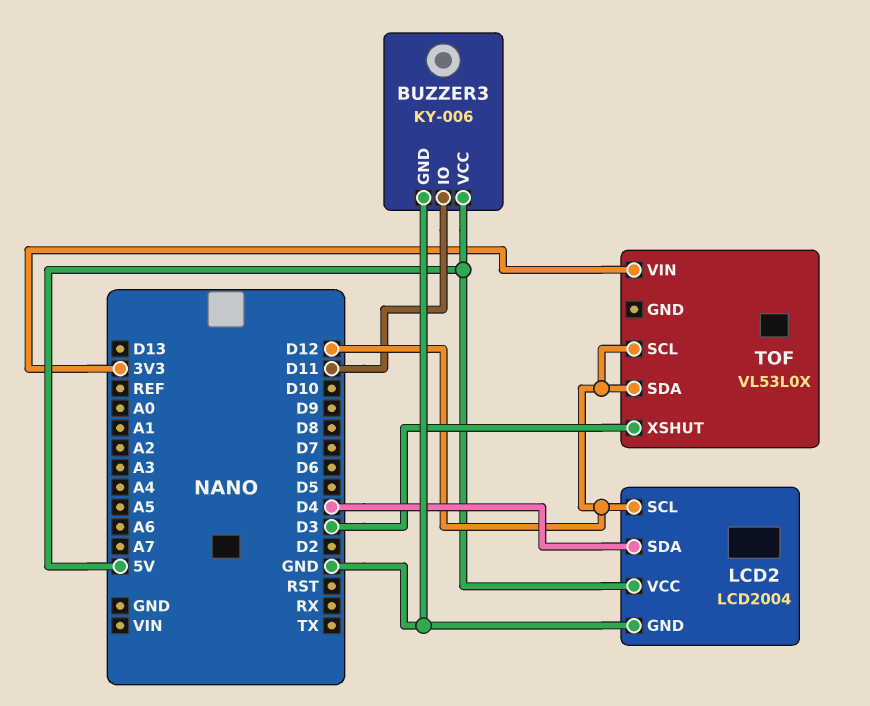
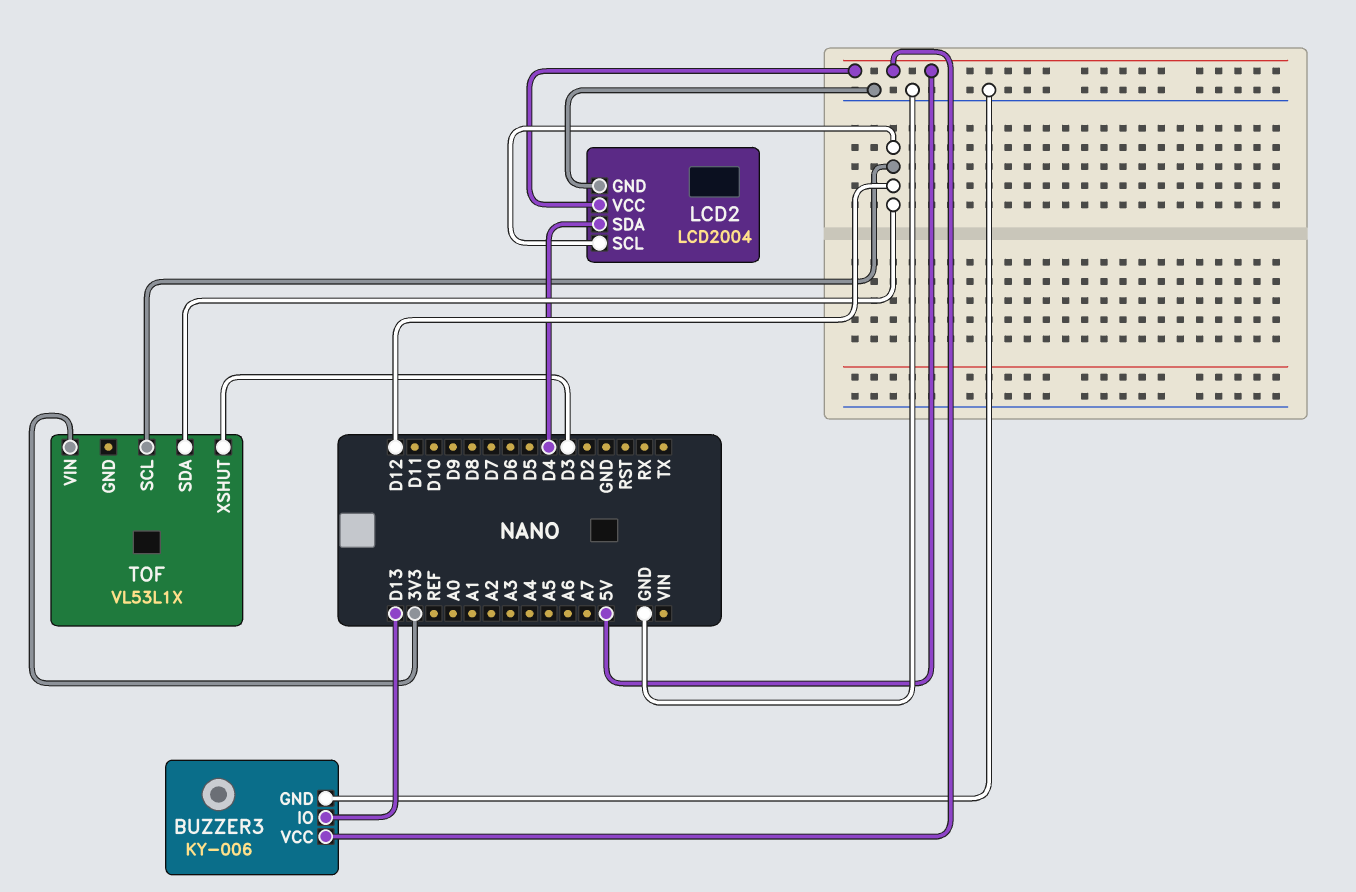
BUZZER3 pin IO: D11 -> D13
TOF: VL53L0X -> VL53L1X

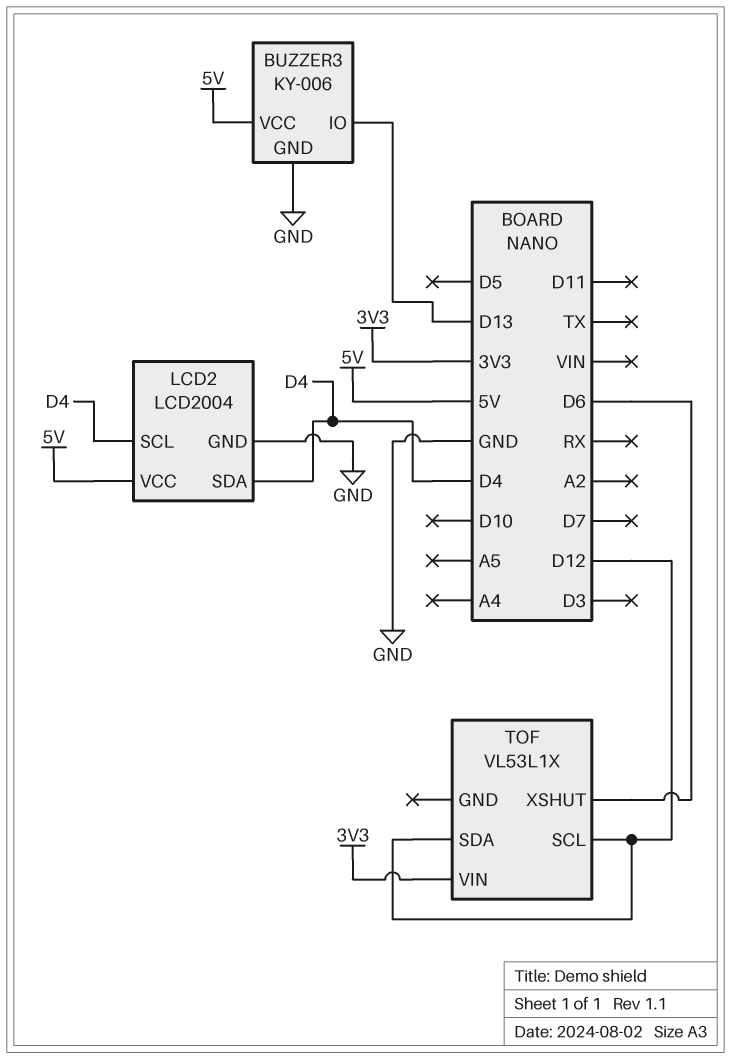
LCD2 pin SCL: D12 -> D4
TOF pin XSHUT: D3 -> D6

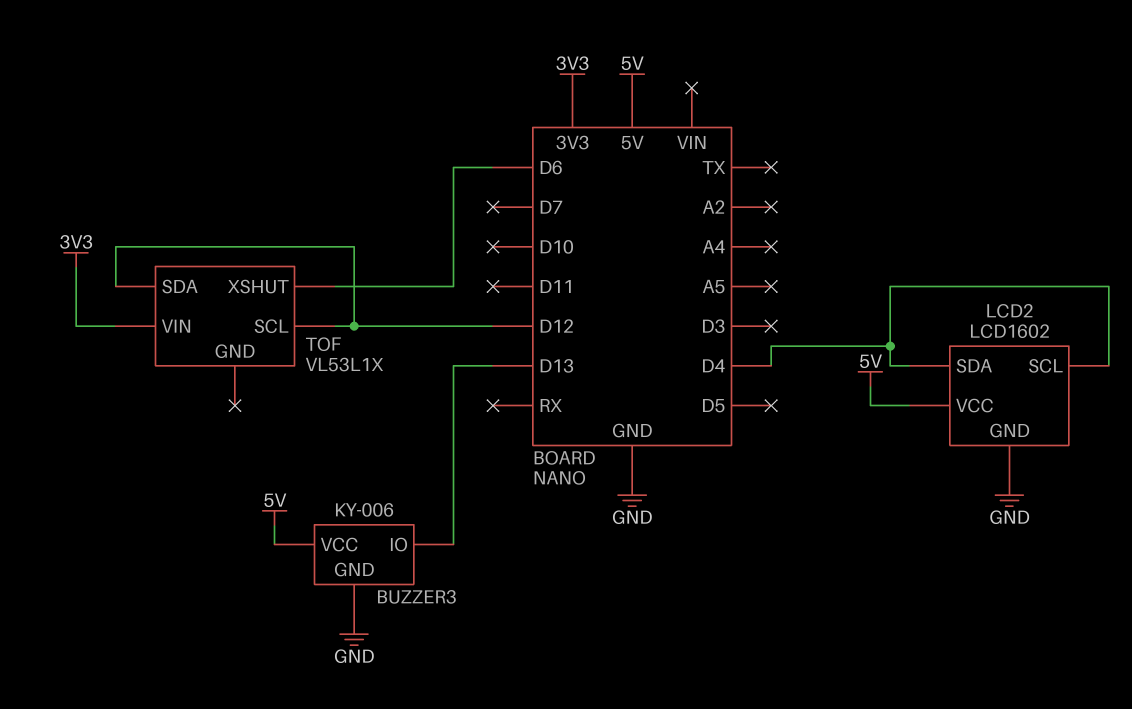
LCD2: LCD2004 -> LCD1602

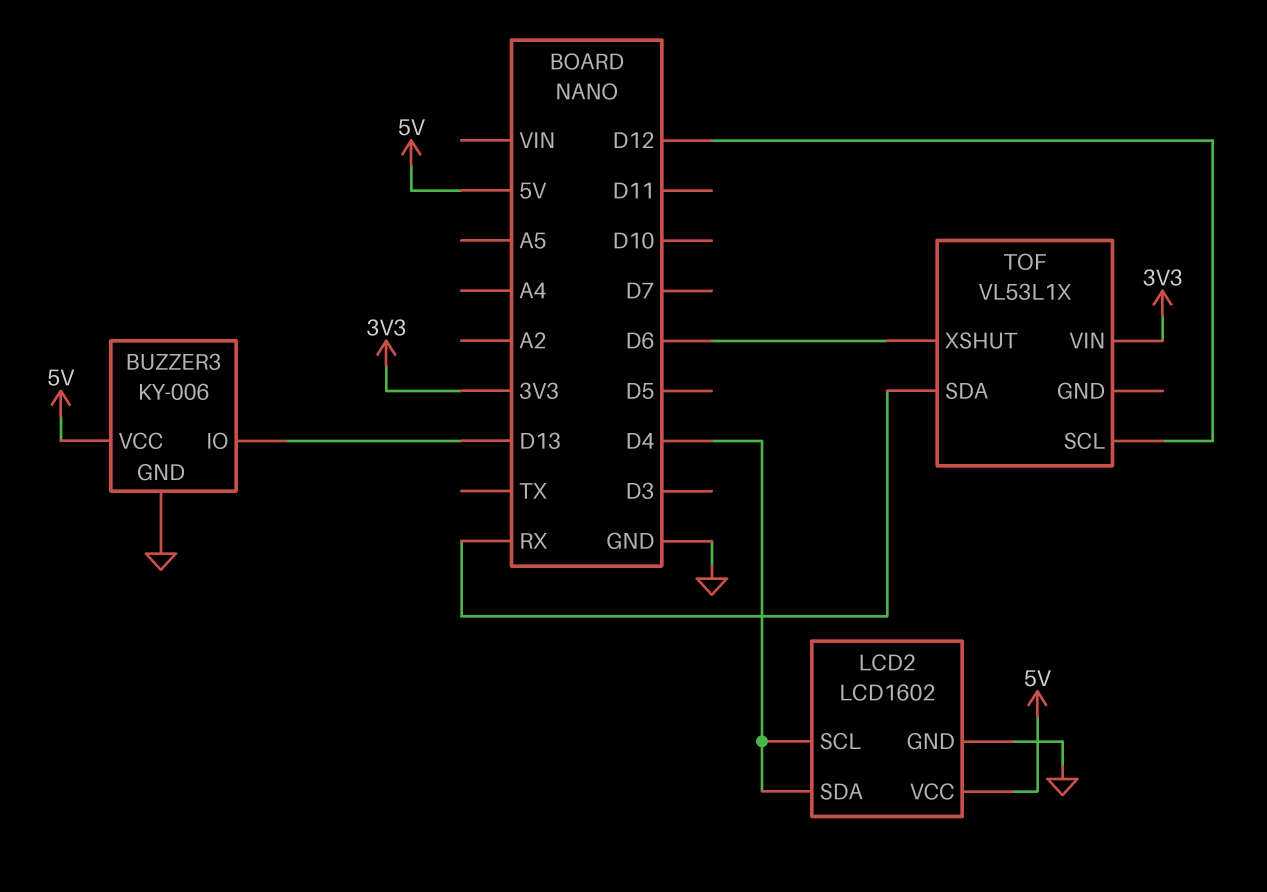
TOF pin SDA: D12 -> RX

